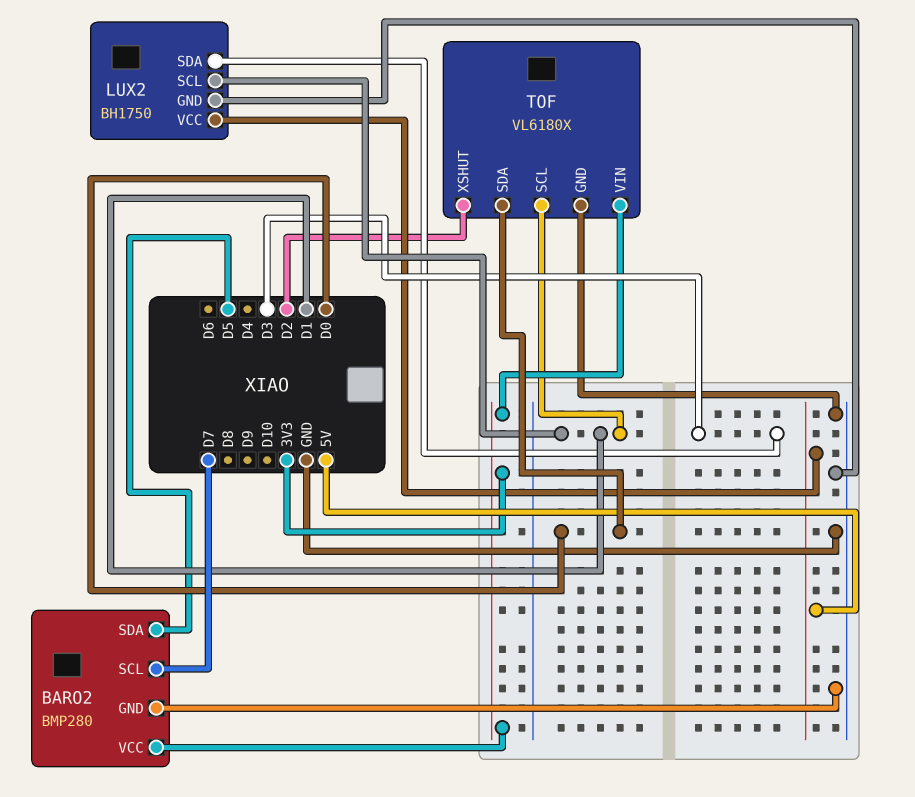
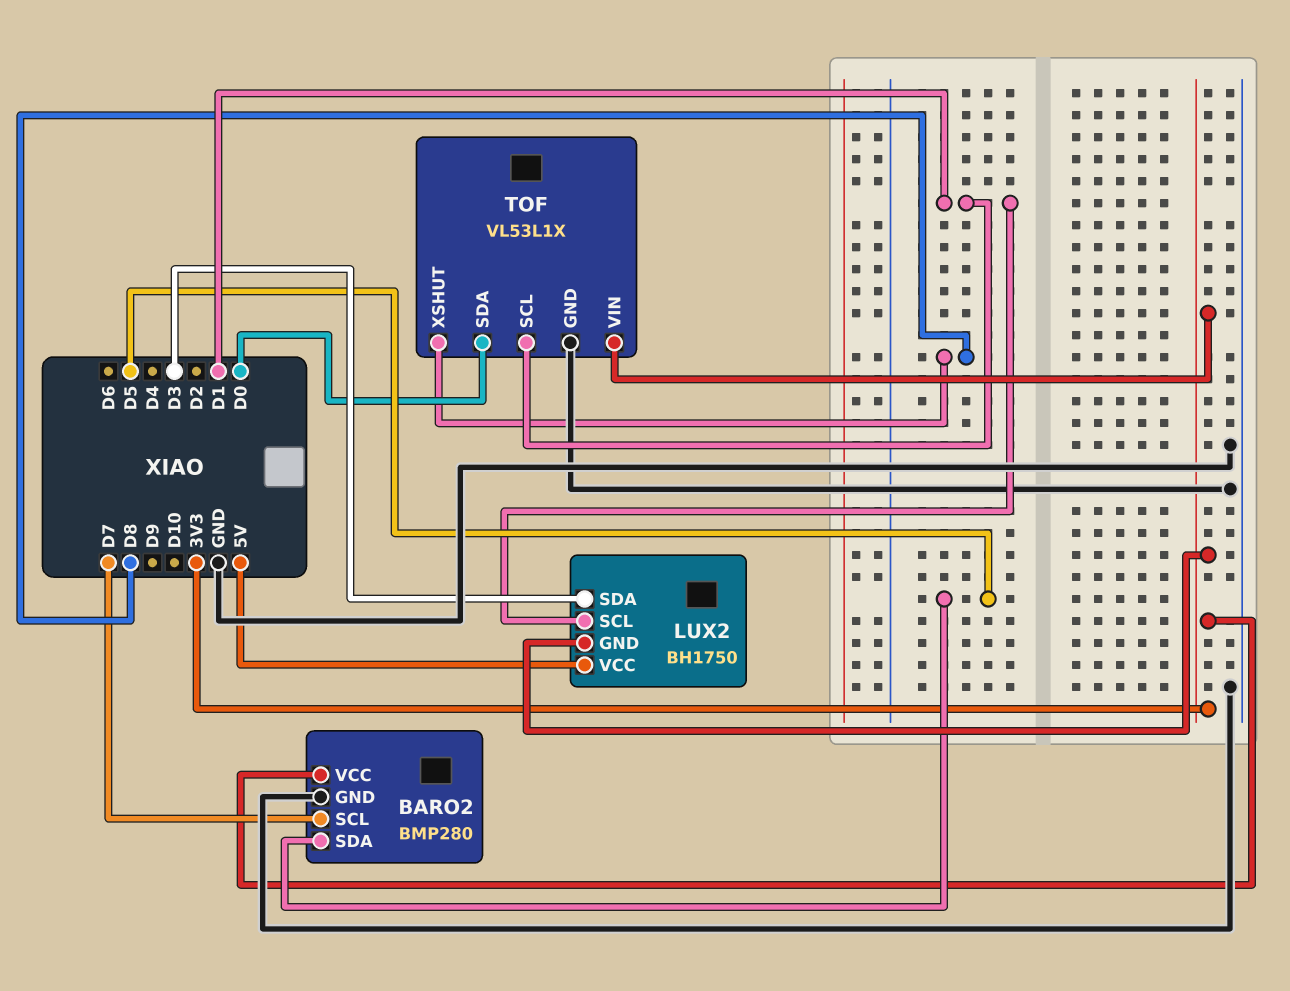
LUX2 pin GND: GND -> 3V3
TOF: VL6180X -> VL53L1X
TOF pin XSHUT: D2 -> D8

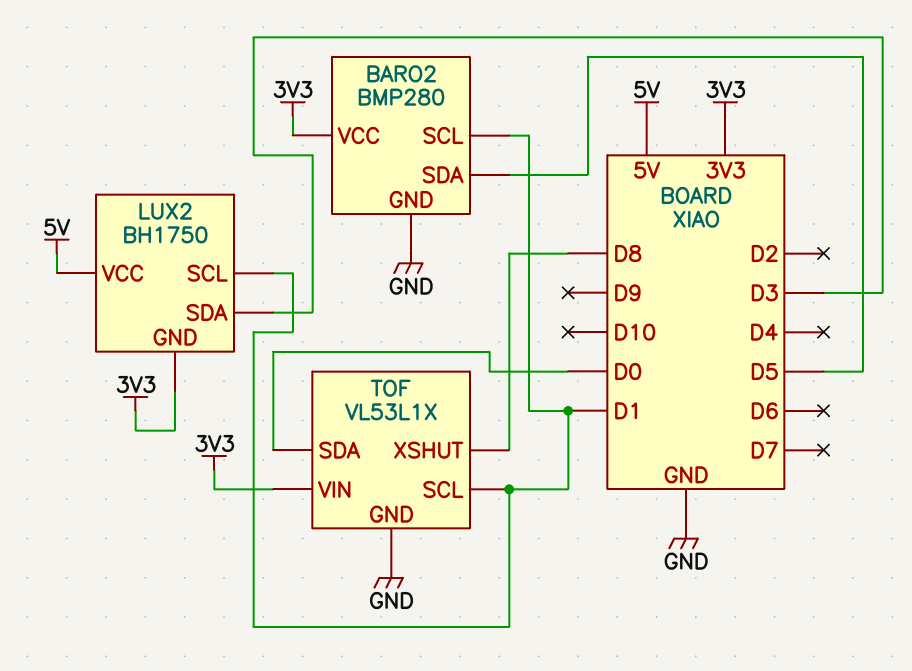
BARO2 pin SCL: D7 -> D1

